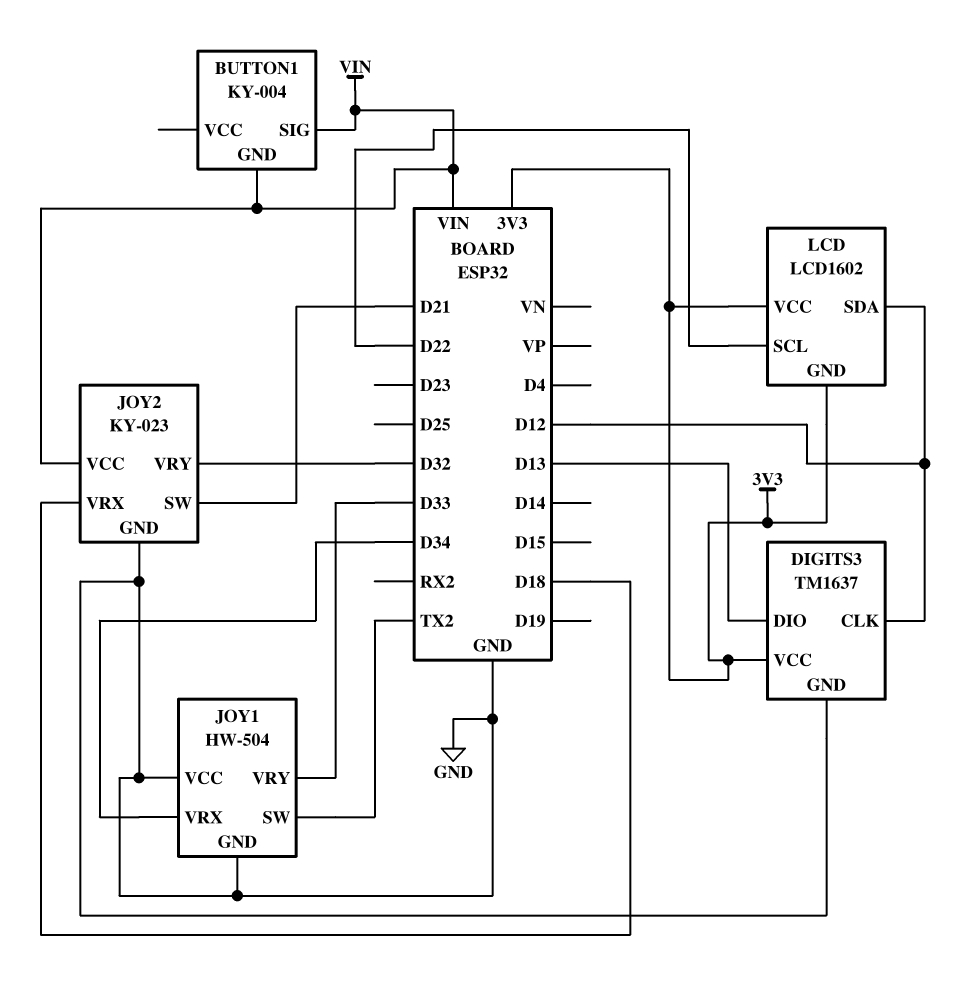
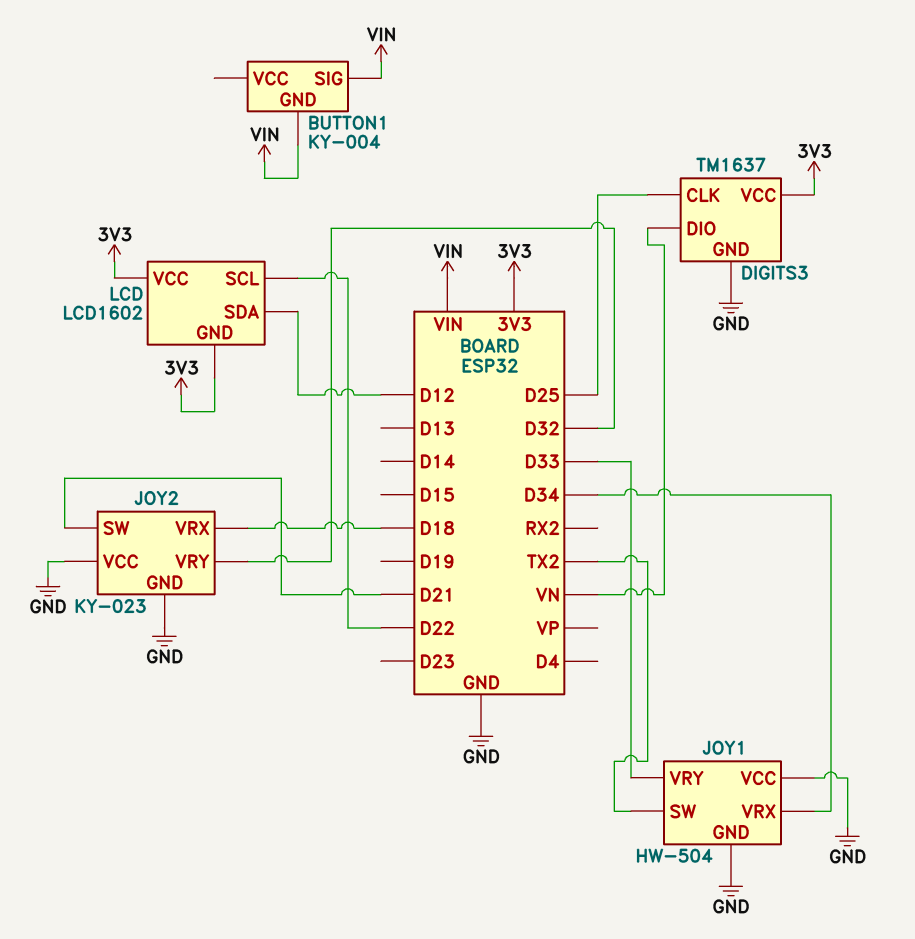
DIGITS3 pin CLK: D12 -> D25
DIGITS3 pin DIO: D13 -> VN
JOY2 pin VCC: VIN -> GND

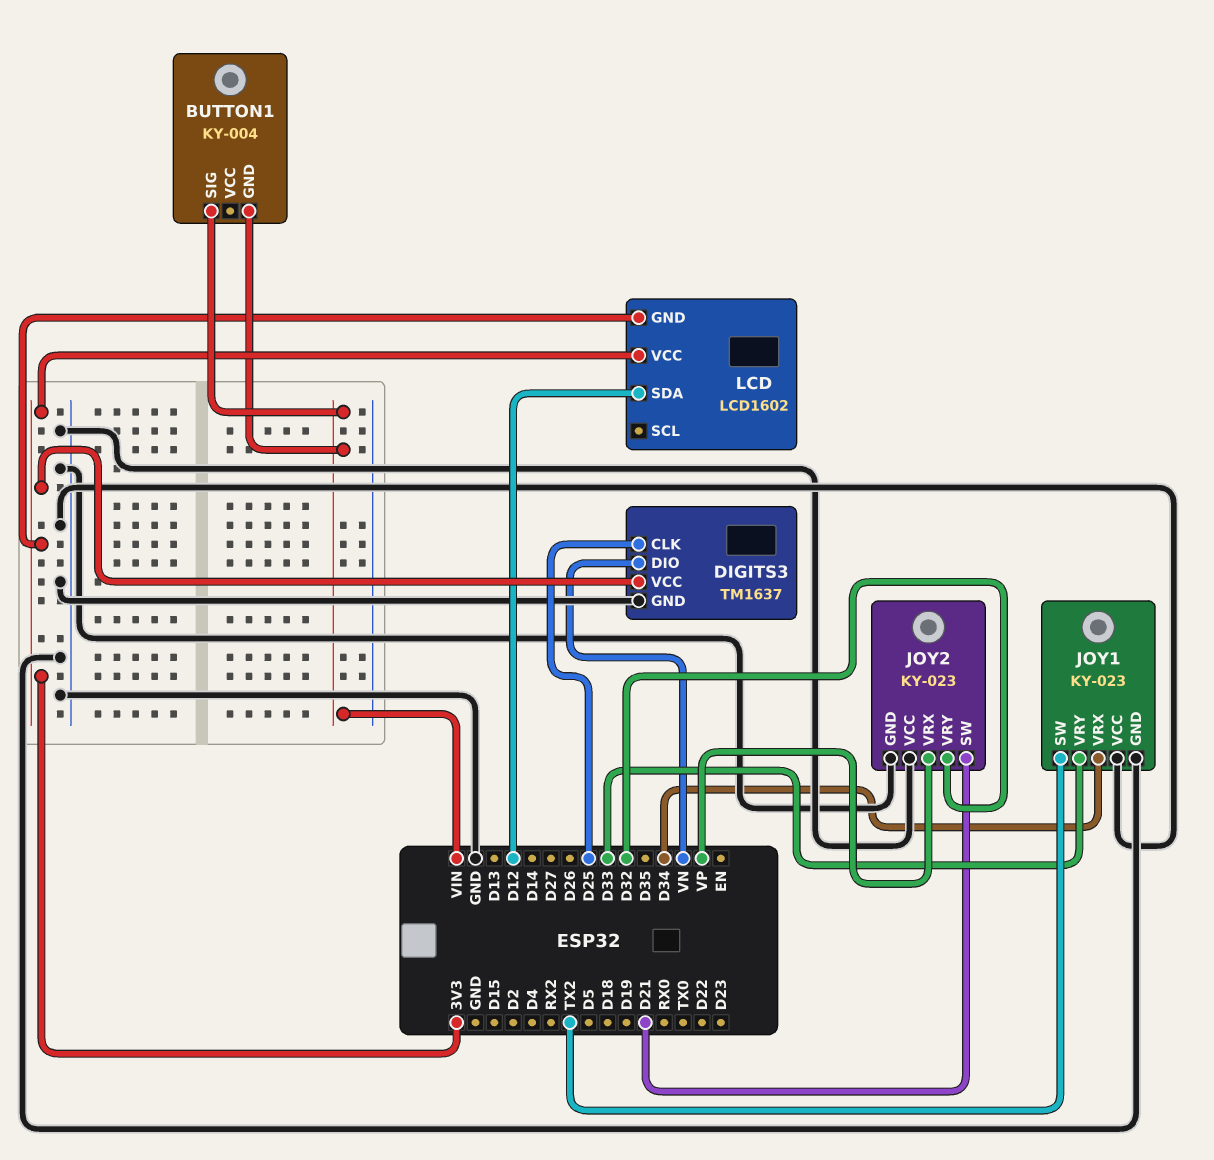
JOY1: HW-504 -> KY-023
JOY2 pin VRX: D18 -> VP
LCD pin SCL: D22 -> none

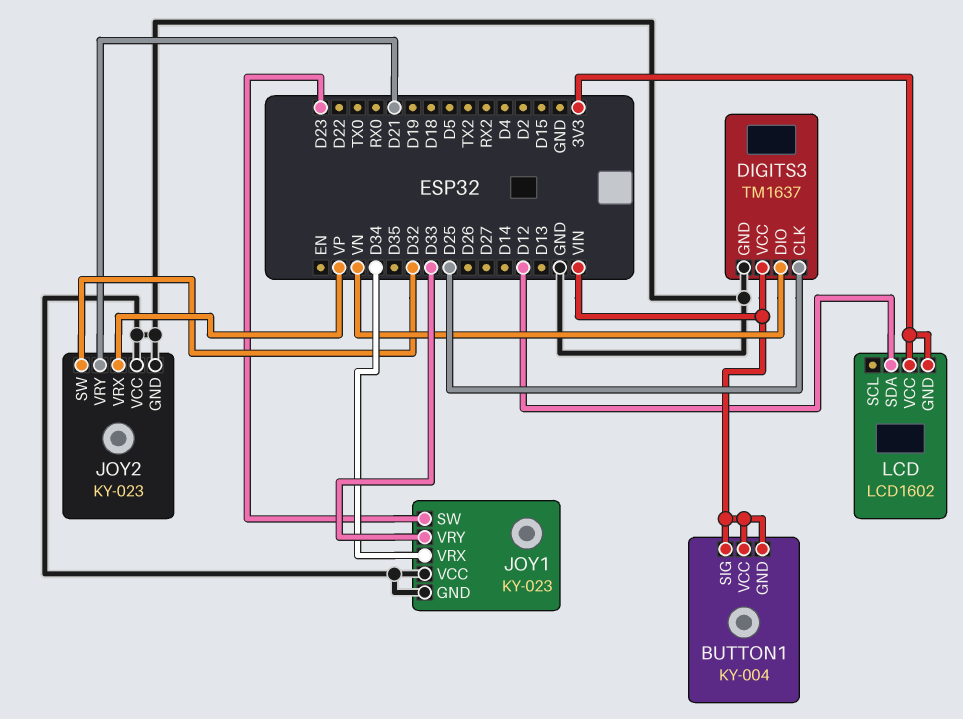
BUTTON1 pin VCC: none -> VIN
DIGITS3 pin VCC: 3V3 -> VIN
JOY1 pin SW: TX2 -> D23
JOY2 pin SW: D21 -> D32
JOY2 pin VRY: D32 -> D21

